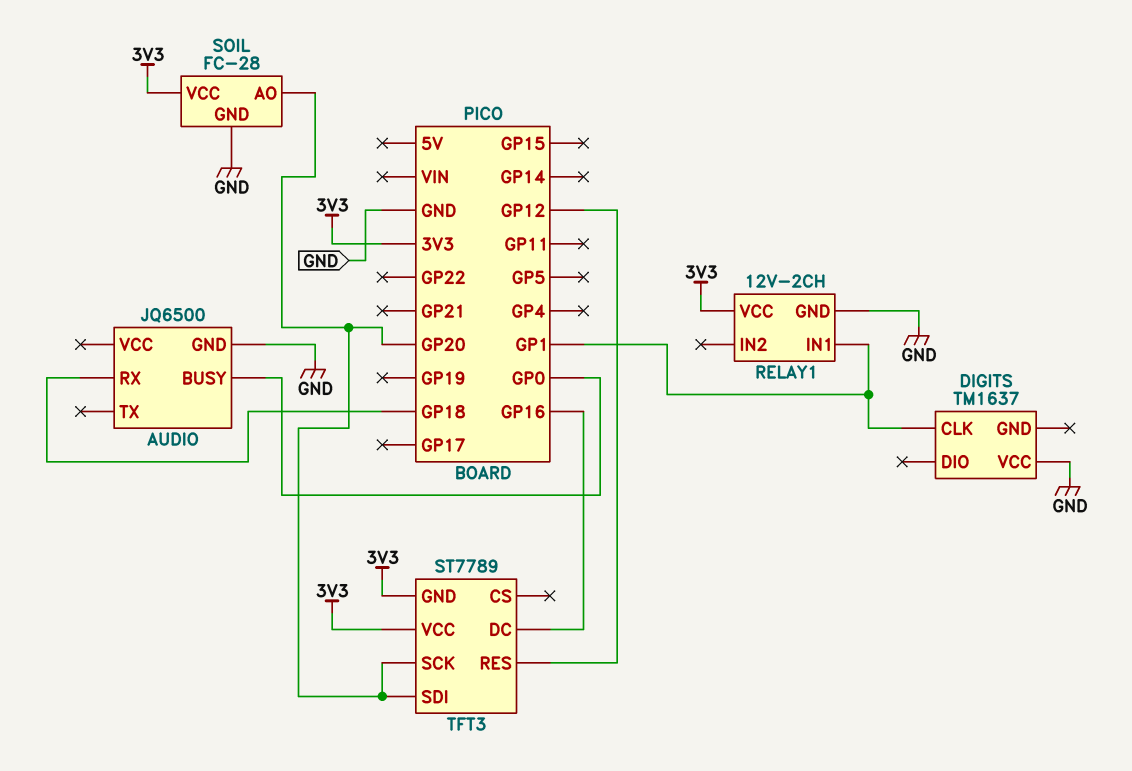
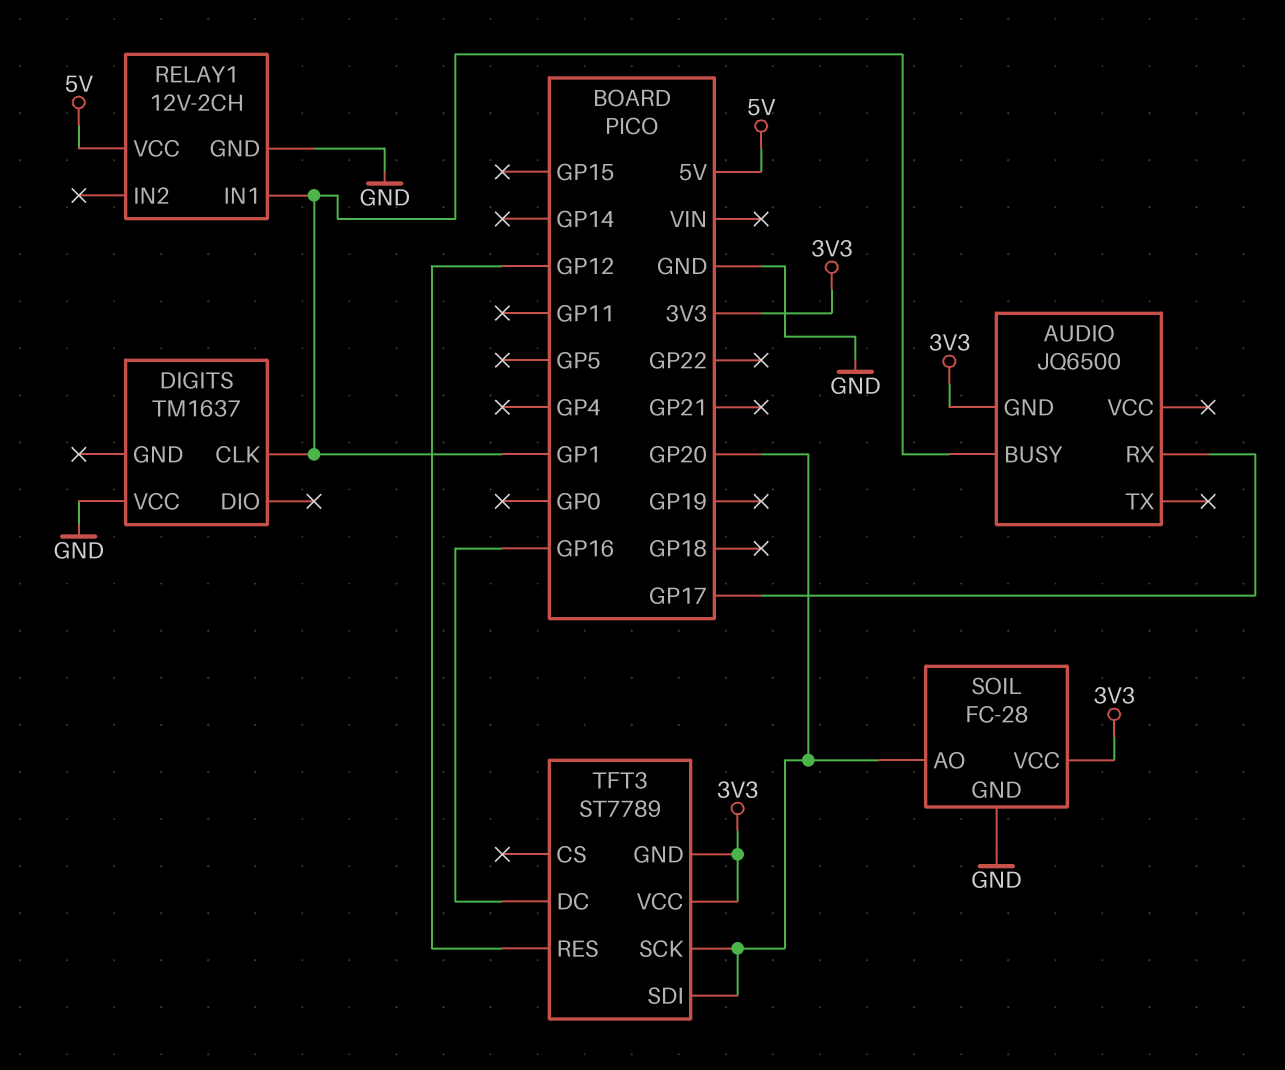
AUDIO pin BUSY: GP0 -> GP1
AUDIO pin GND: GND -> 3V3
AUDIO pin RX: GP18 -> GP17
RELAY1 pin VCC: 3V3 -> 5V

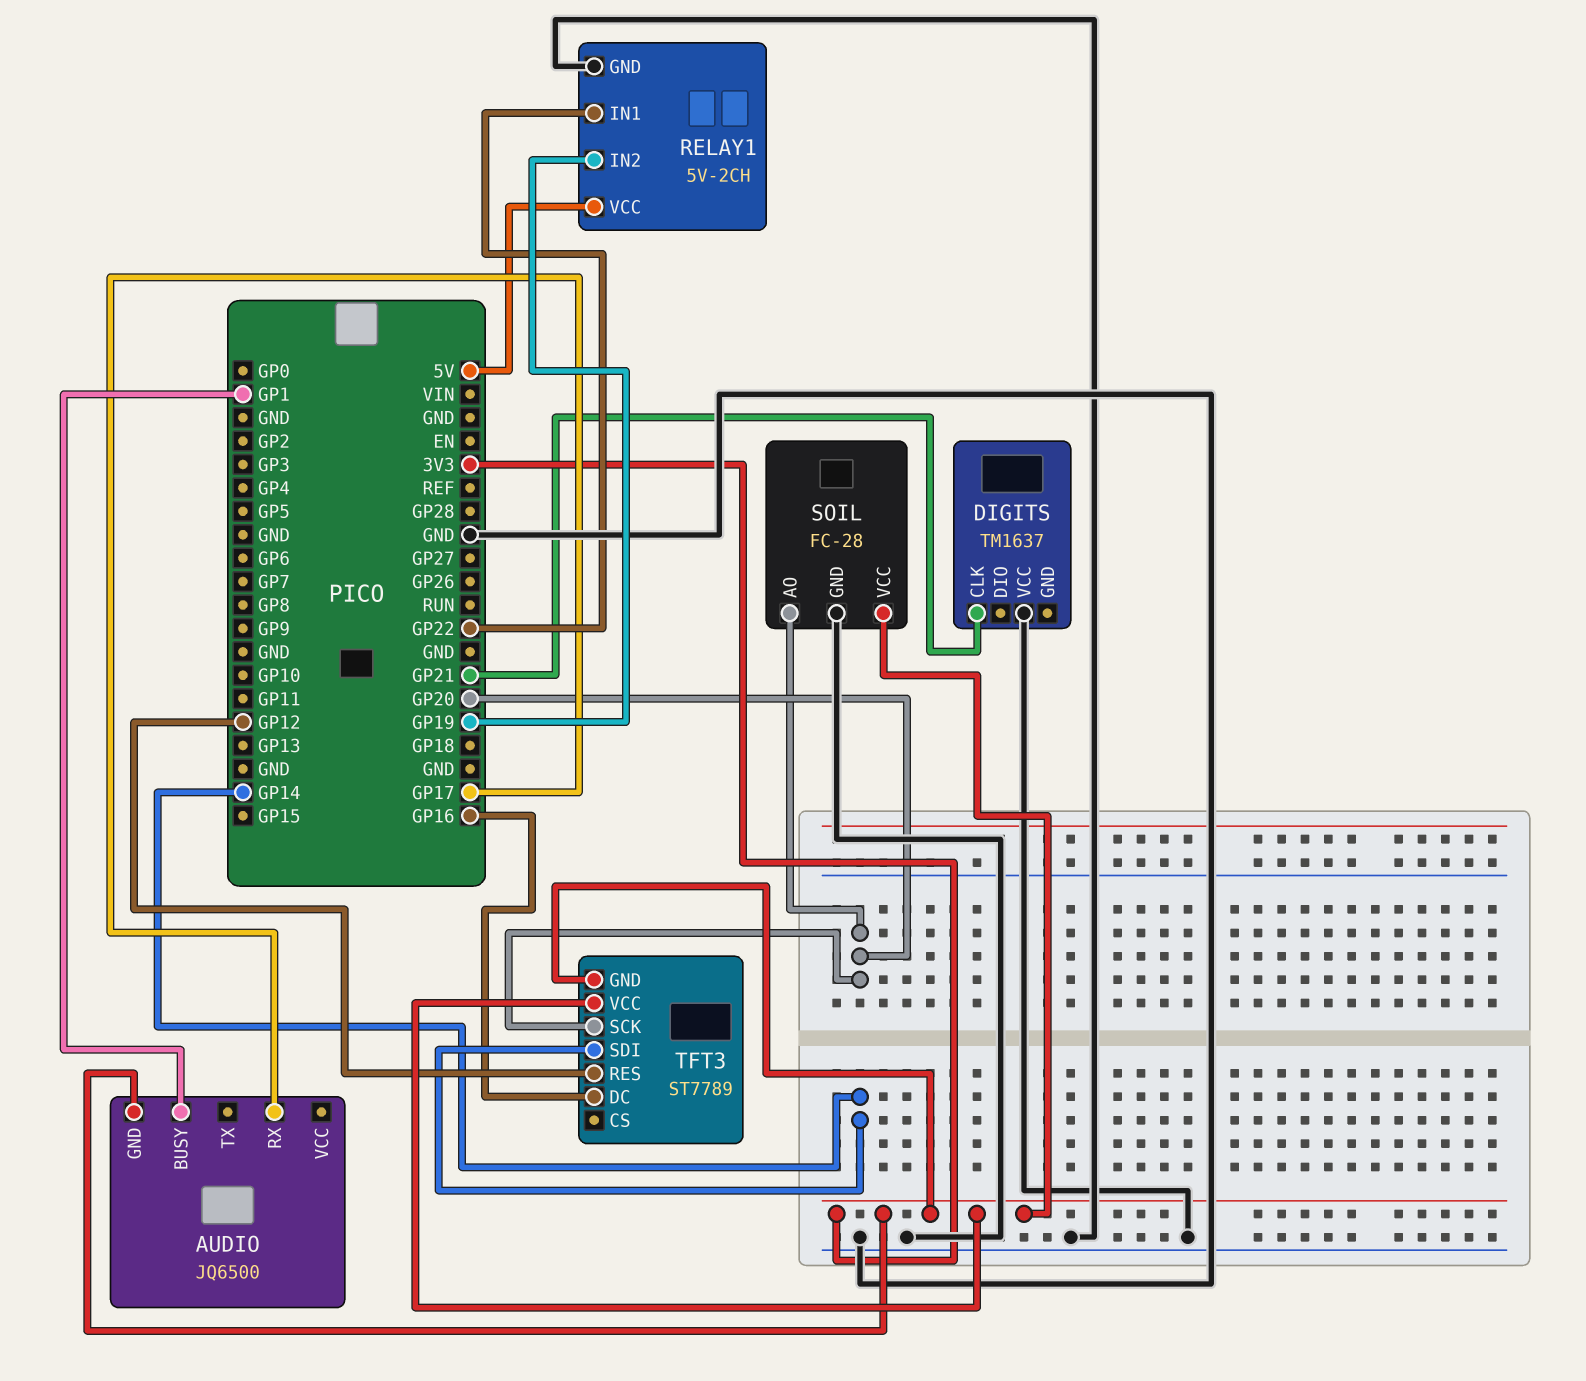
DIGITS pin CLK: GP1 -> GP21
RELAY1: 12V-2CH -> 5V-2CH
RELAY1 pin IN1: GP1 -> GP22
RELAY1 pin IN2: none -> GP19
TFT3 pin SDI: GP20 -> GP14

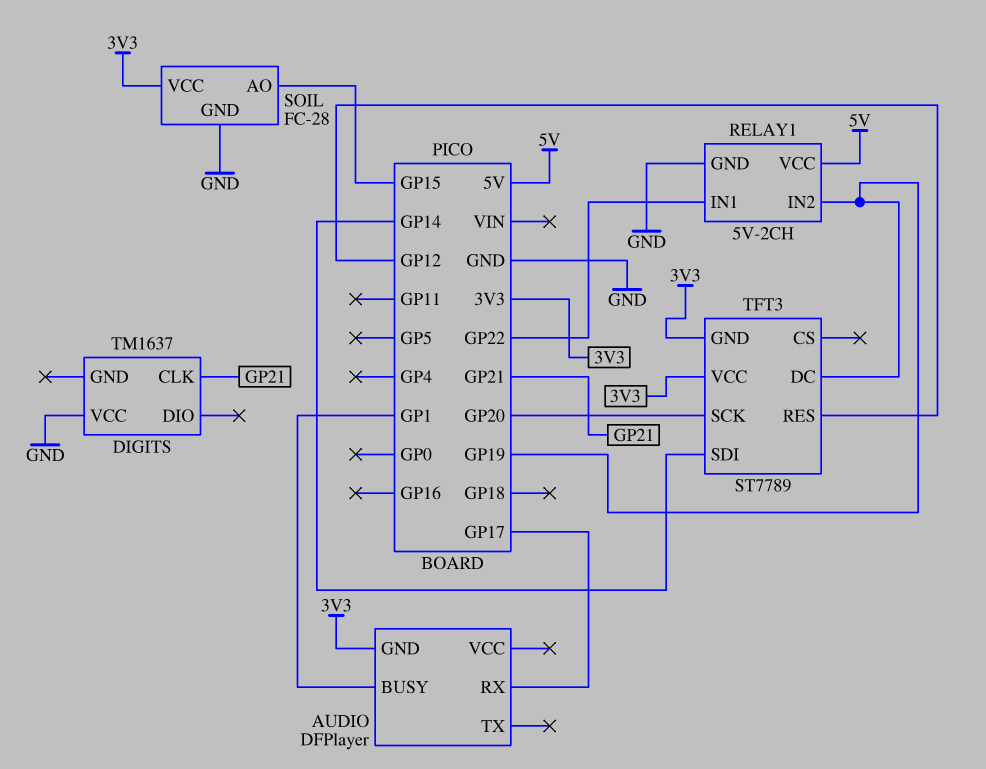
AUDIO: JQ6500 -> DFPlayer
SOIL pin AO: GP20 -> GP15
TFT3 pin DC: GP16 -> GP19

